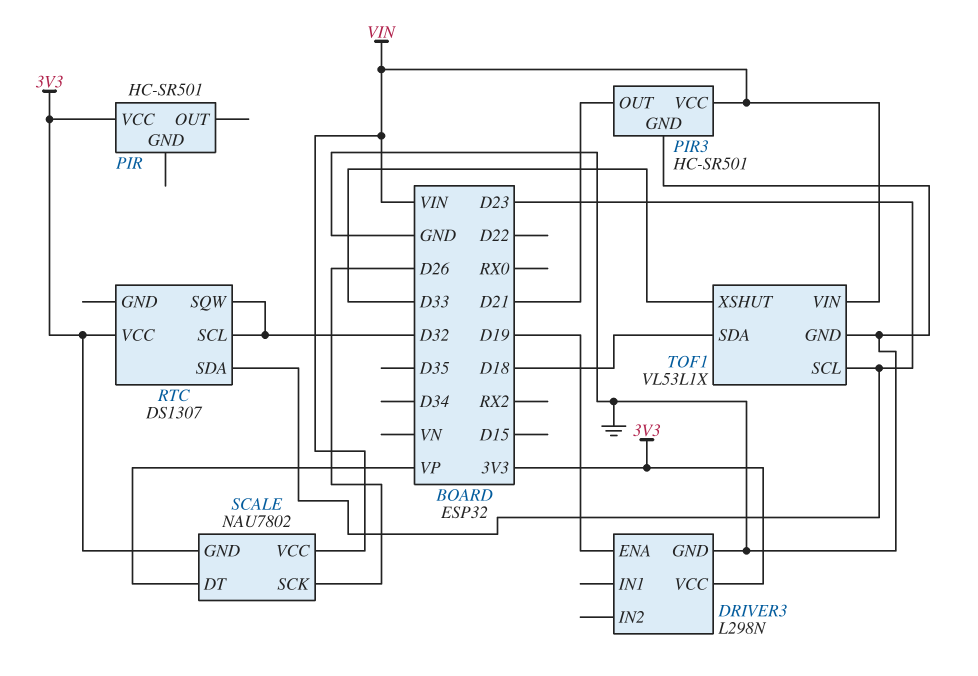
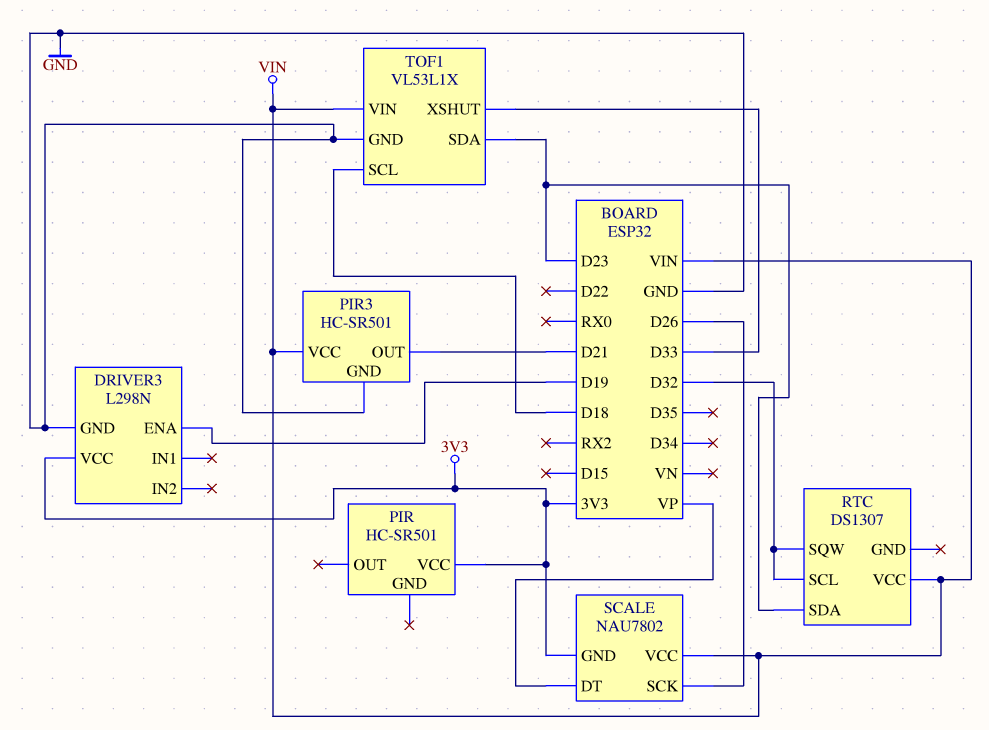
RTC pin VCC: 3V3 -> VIN
TOF1 pin SCL: D23 -> D18
TOF1 pin SDA: D18 -> D23

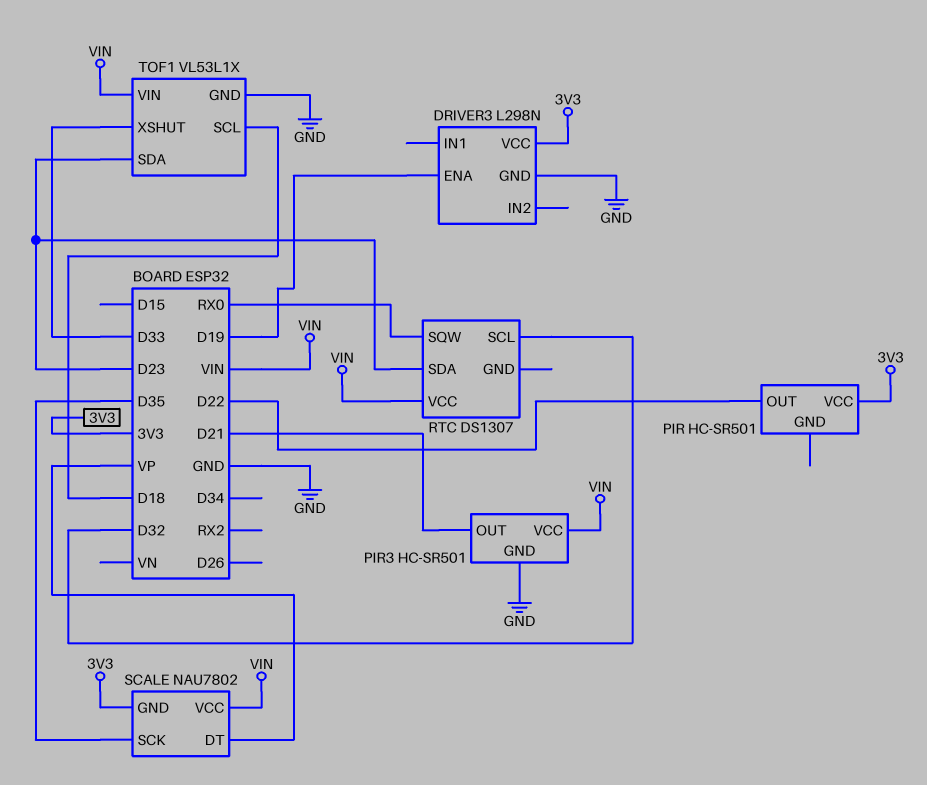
PIR pin OUT: none -> D22
RTC pin SQW: D32 -> RX0
SCALE pin SCK: D26 -> D35

